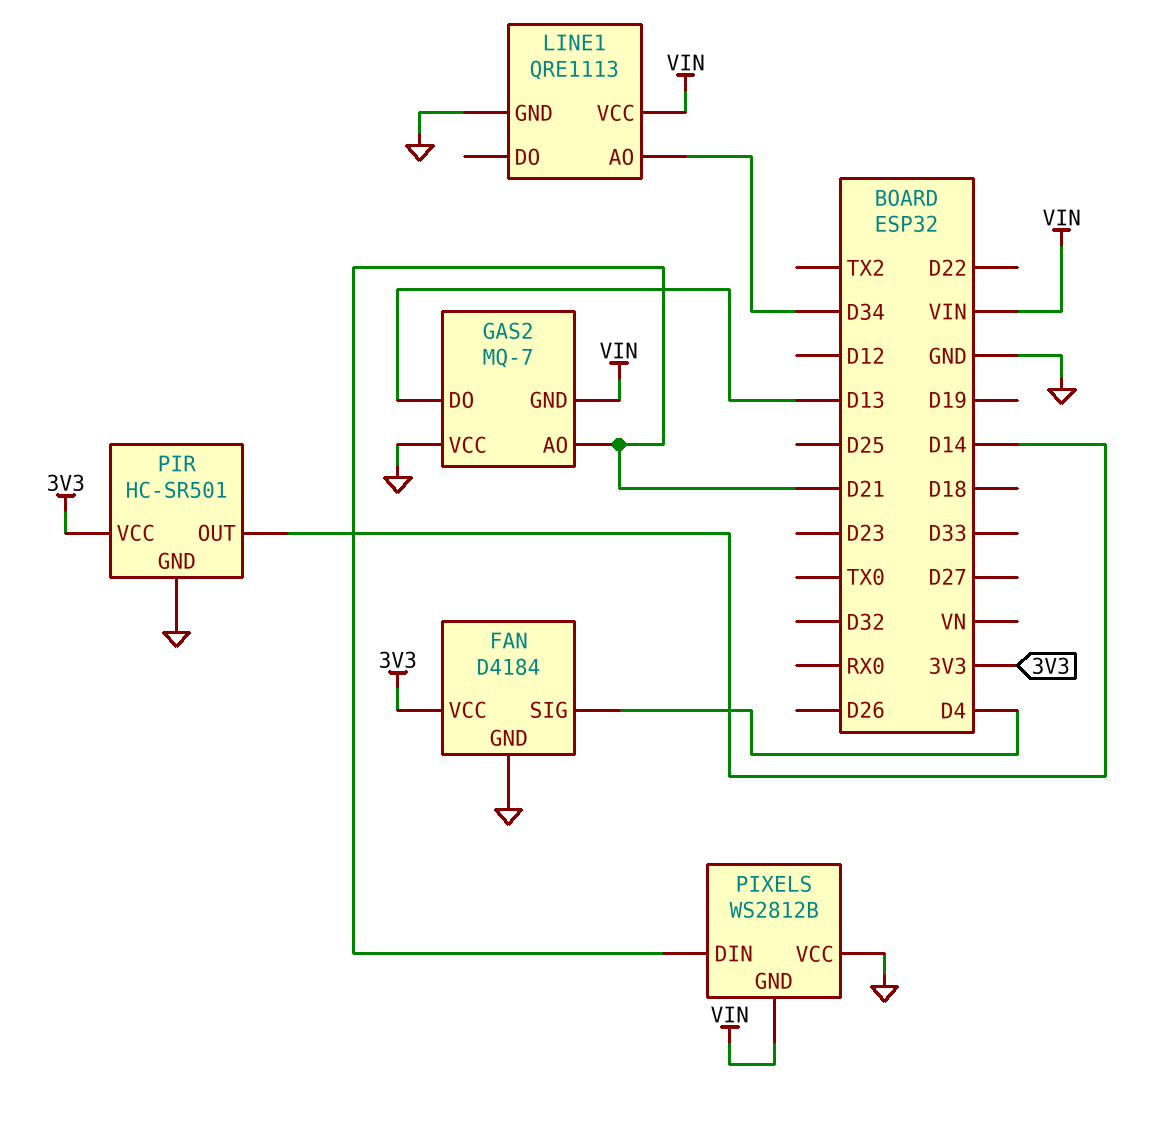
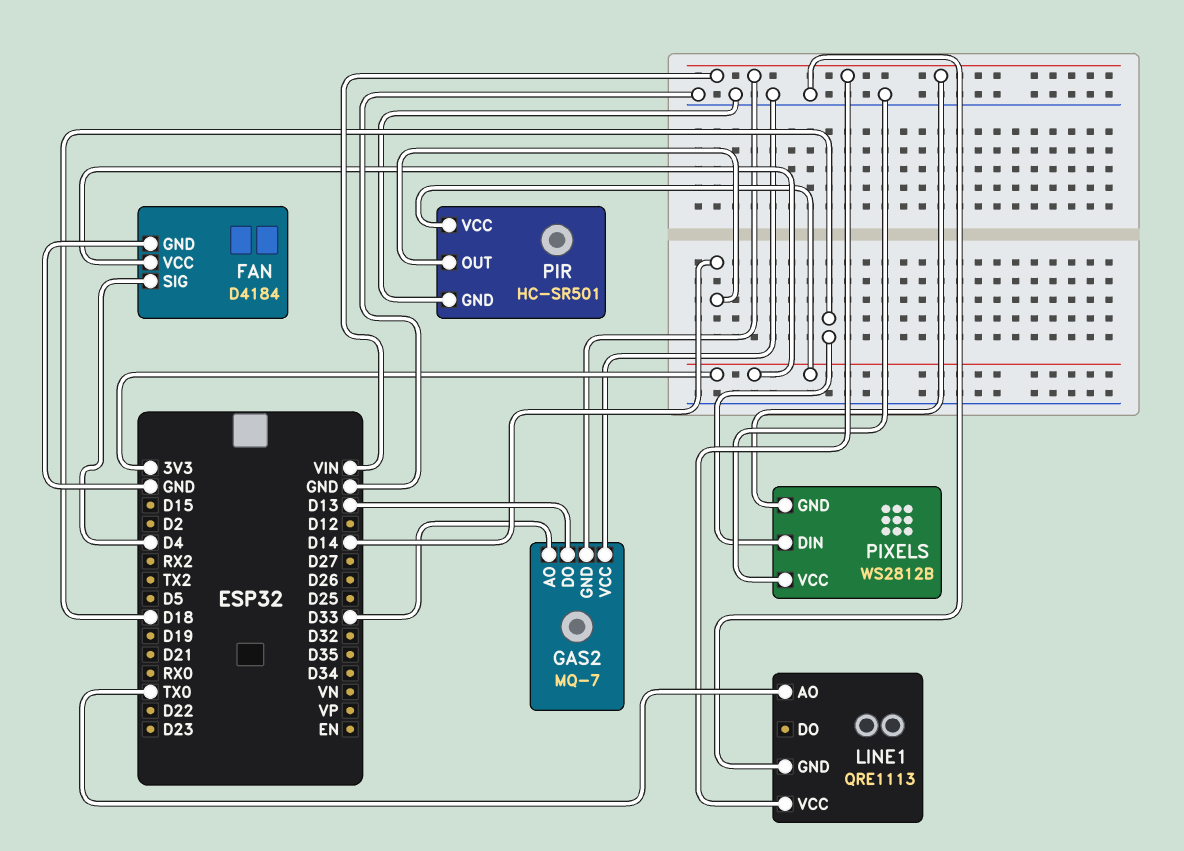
GAS2 pin AO: D21 -> D33
LINE1 pin AO: D34 -> TX0
PIXELS pin DIN: D21 -> D18

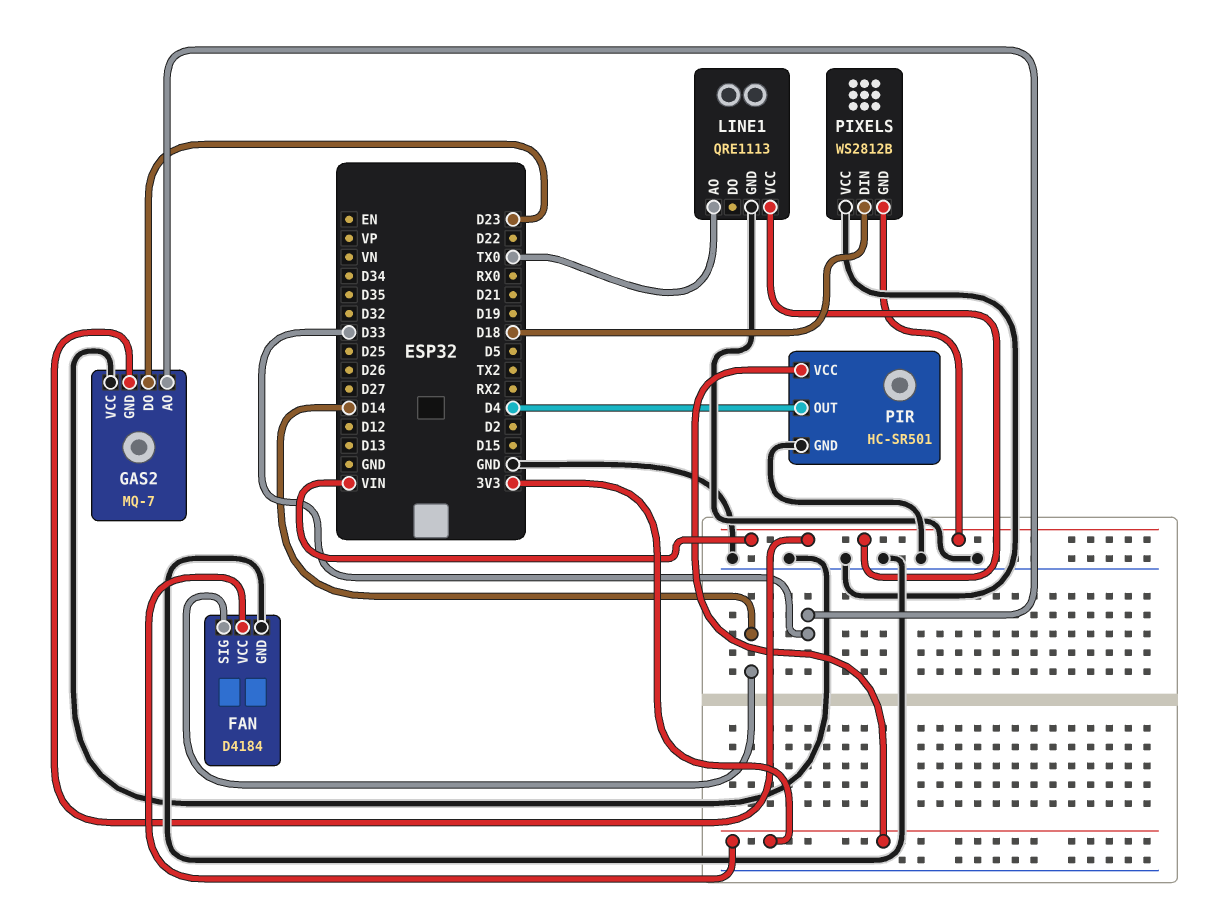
FAN pin SIG: D4 -> D14
GAS2 pin DO: D13 -> D23
PIR pin OUT: D14 -> D4

